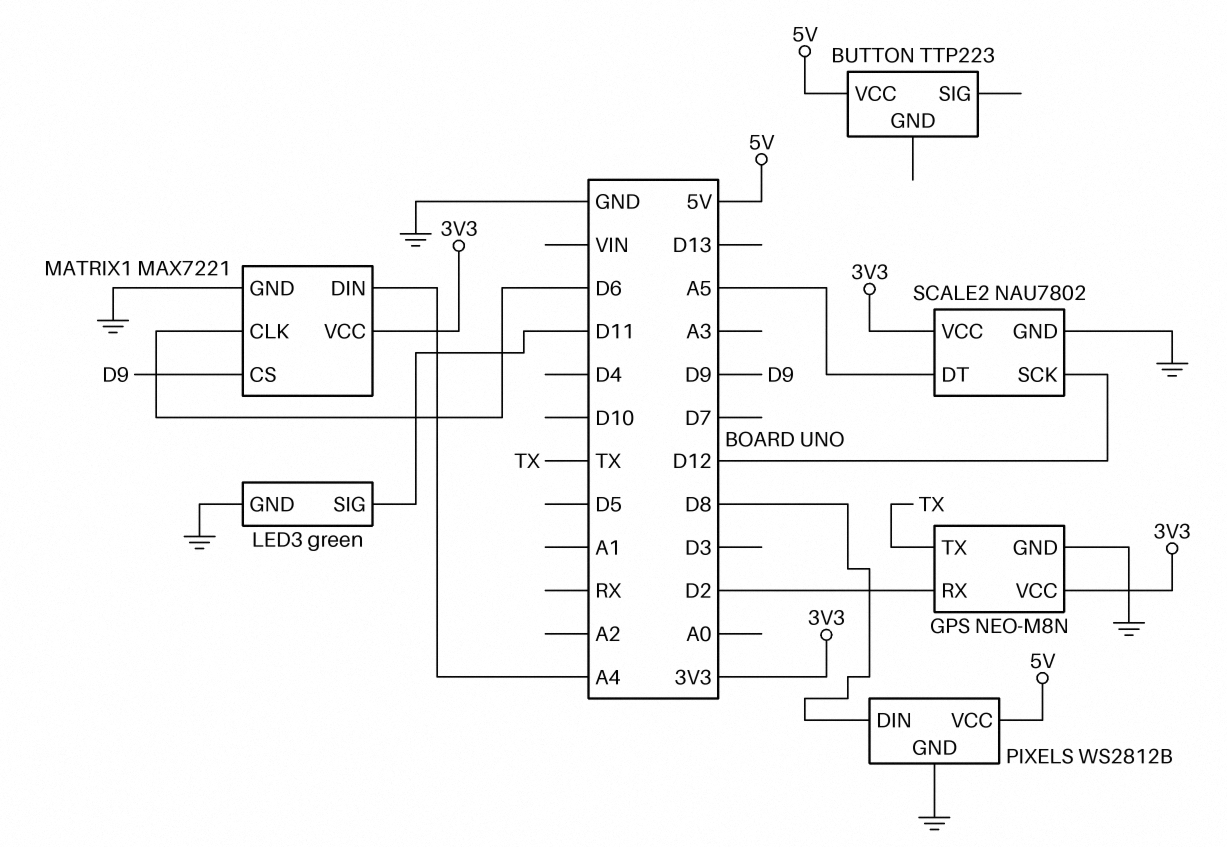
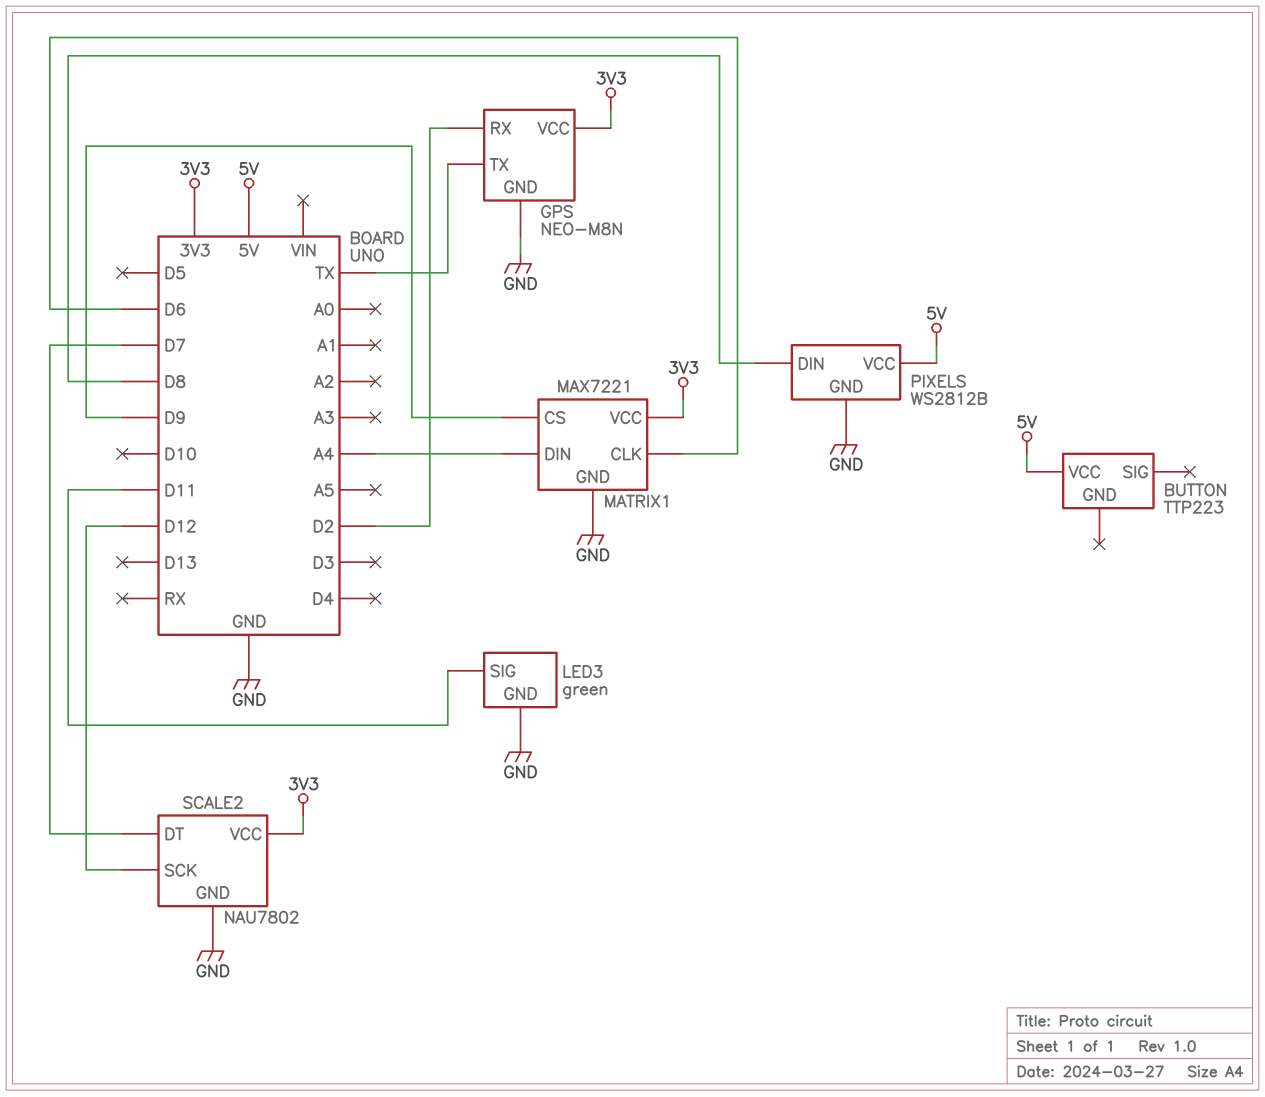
SCALE2 pin DT: A5 -> D7

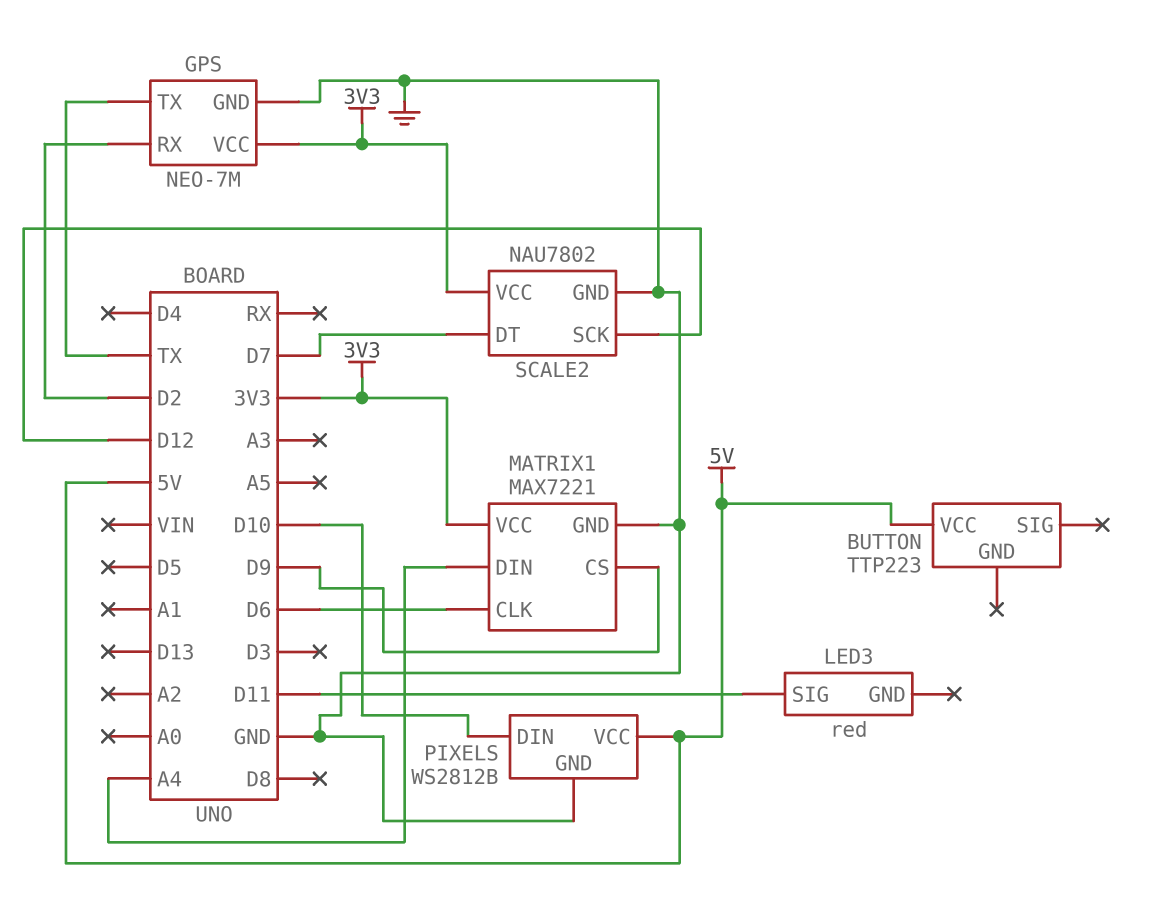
GPS: NEO-M8N -> NEO-7M
LED3: green -> red
LED3 pin GND: GND -> none
PIXELS pin DIN: D8 -> D10

